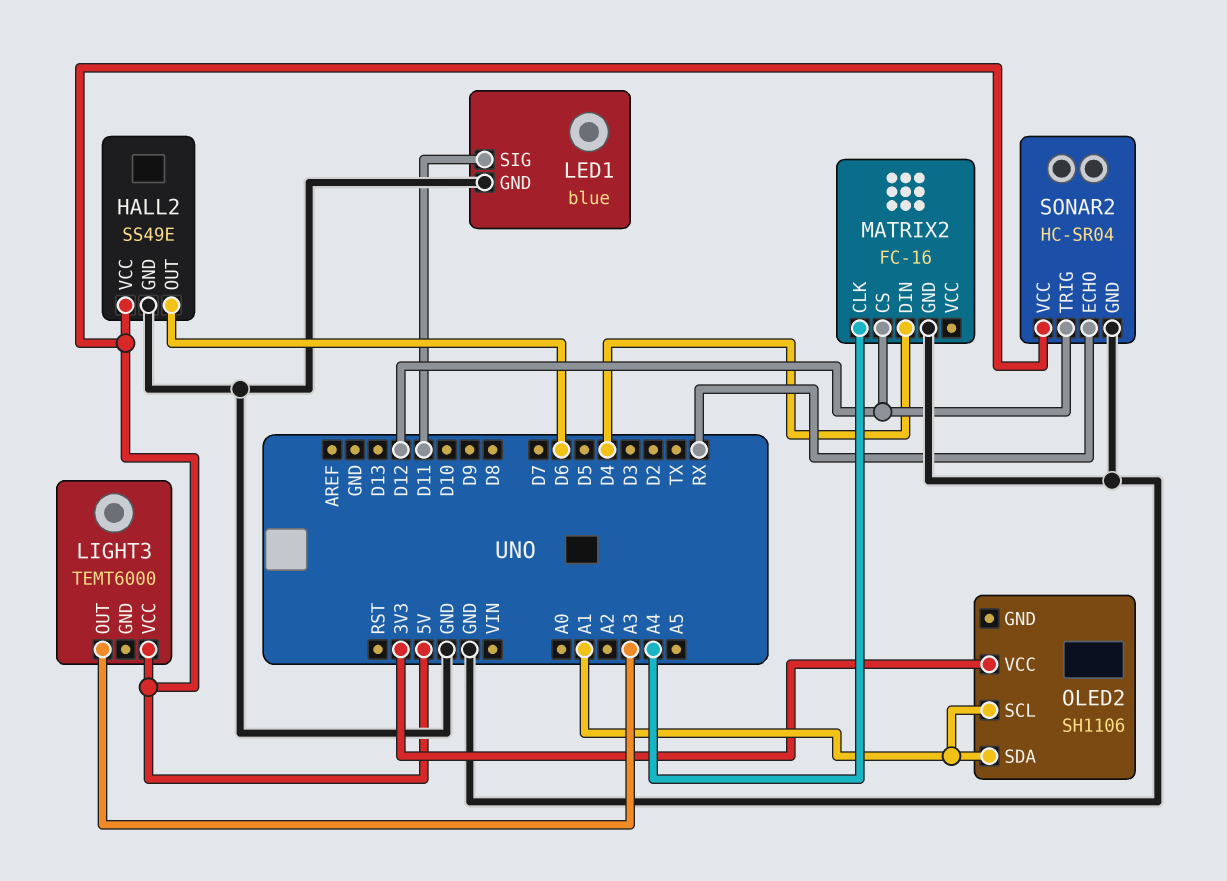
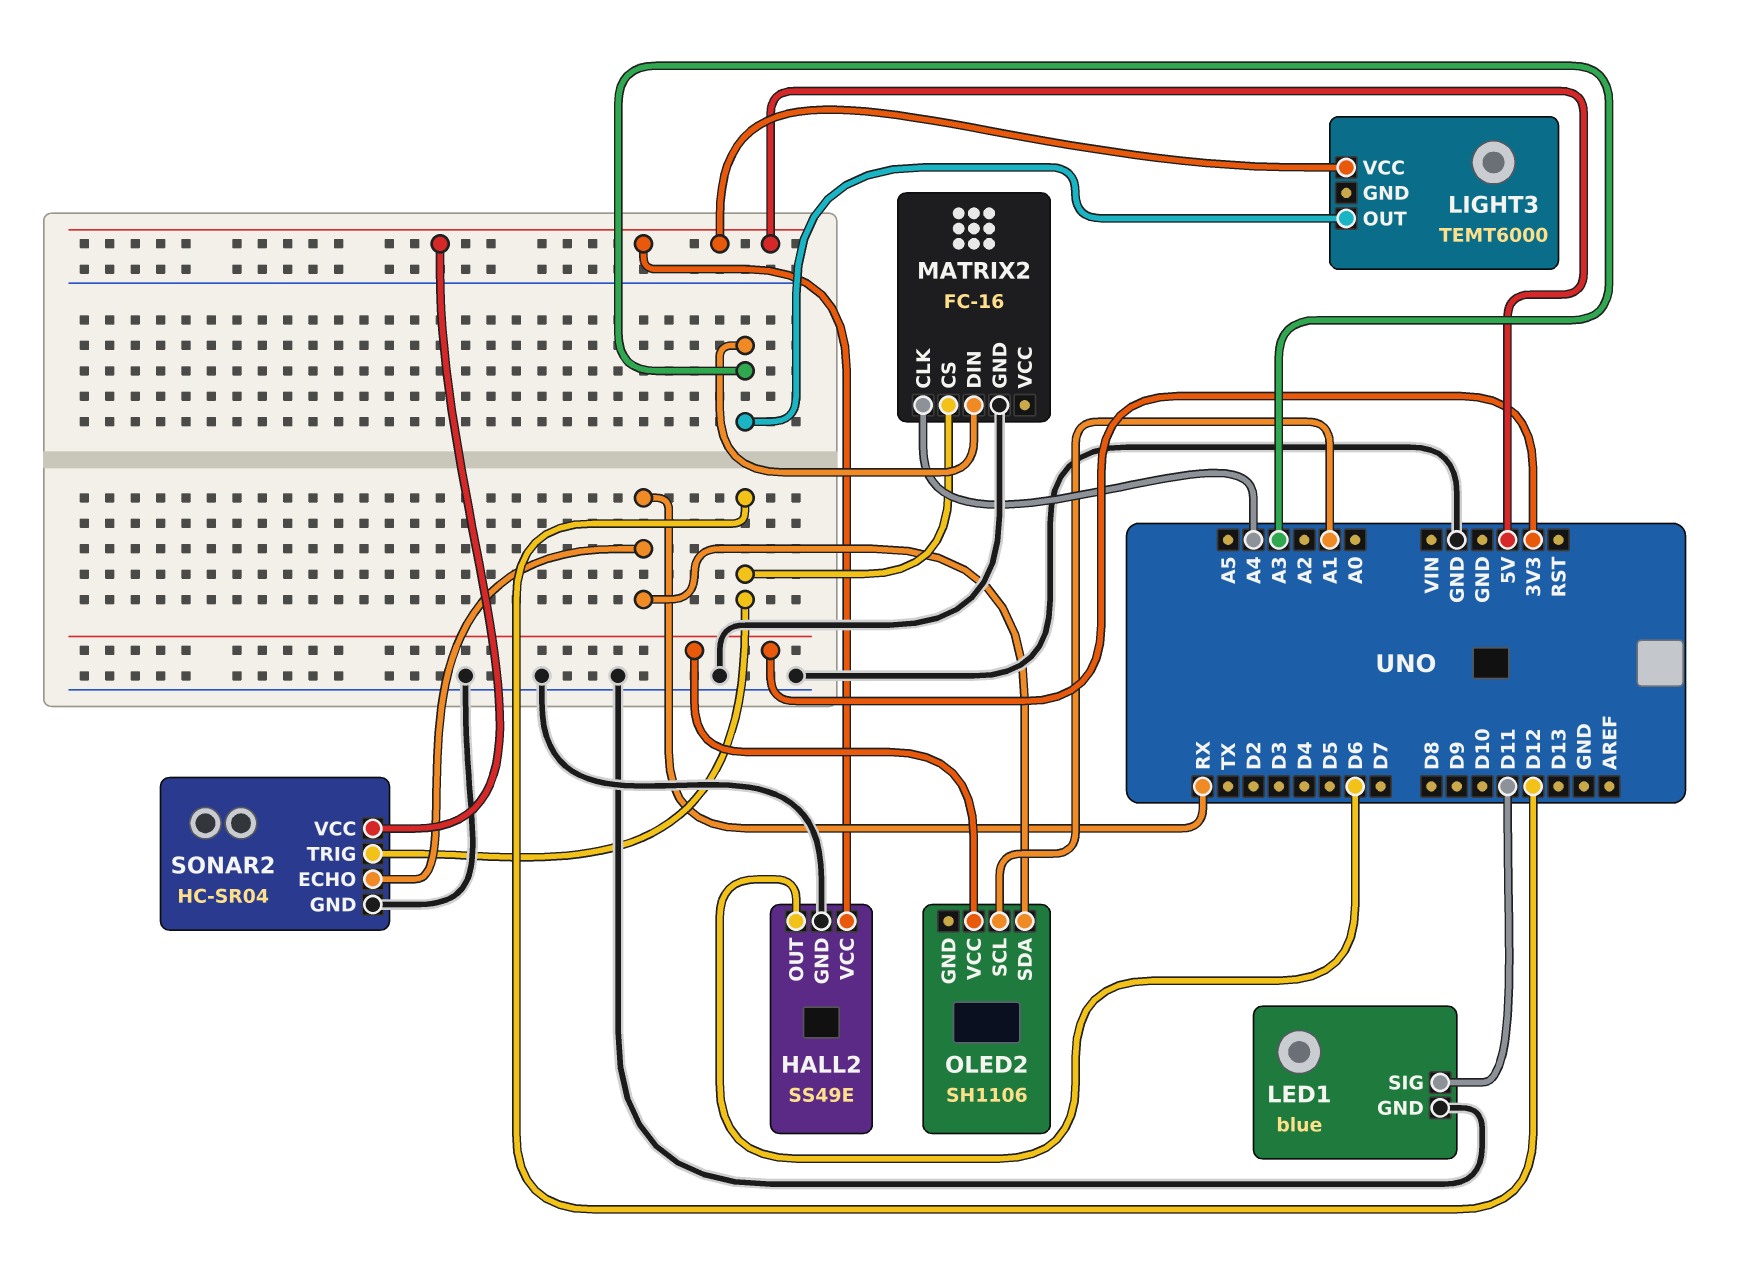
MATRIX2 pin DIN: D4 -> A3
OLED2 pin SDA: A1 -> RX

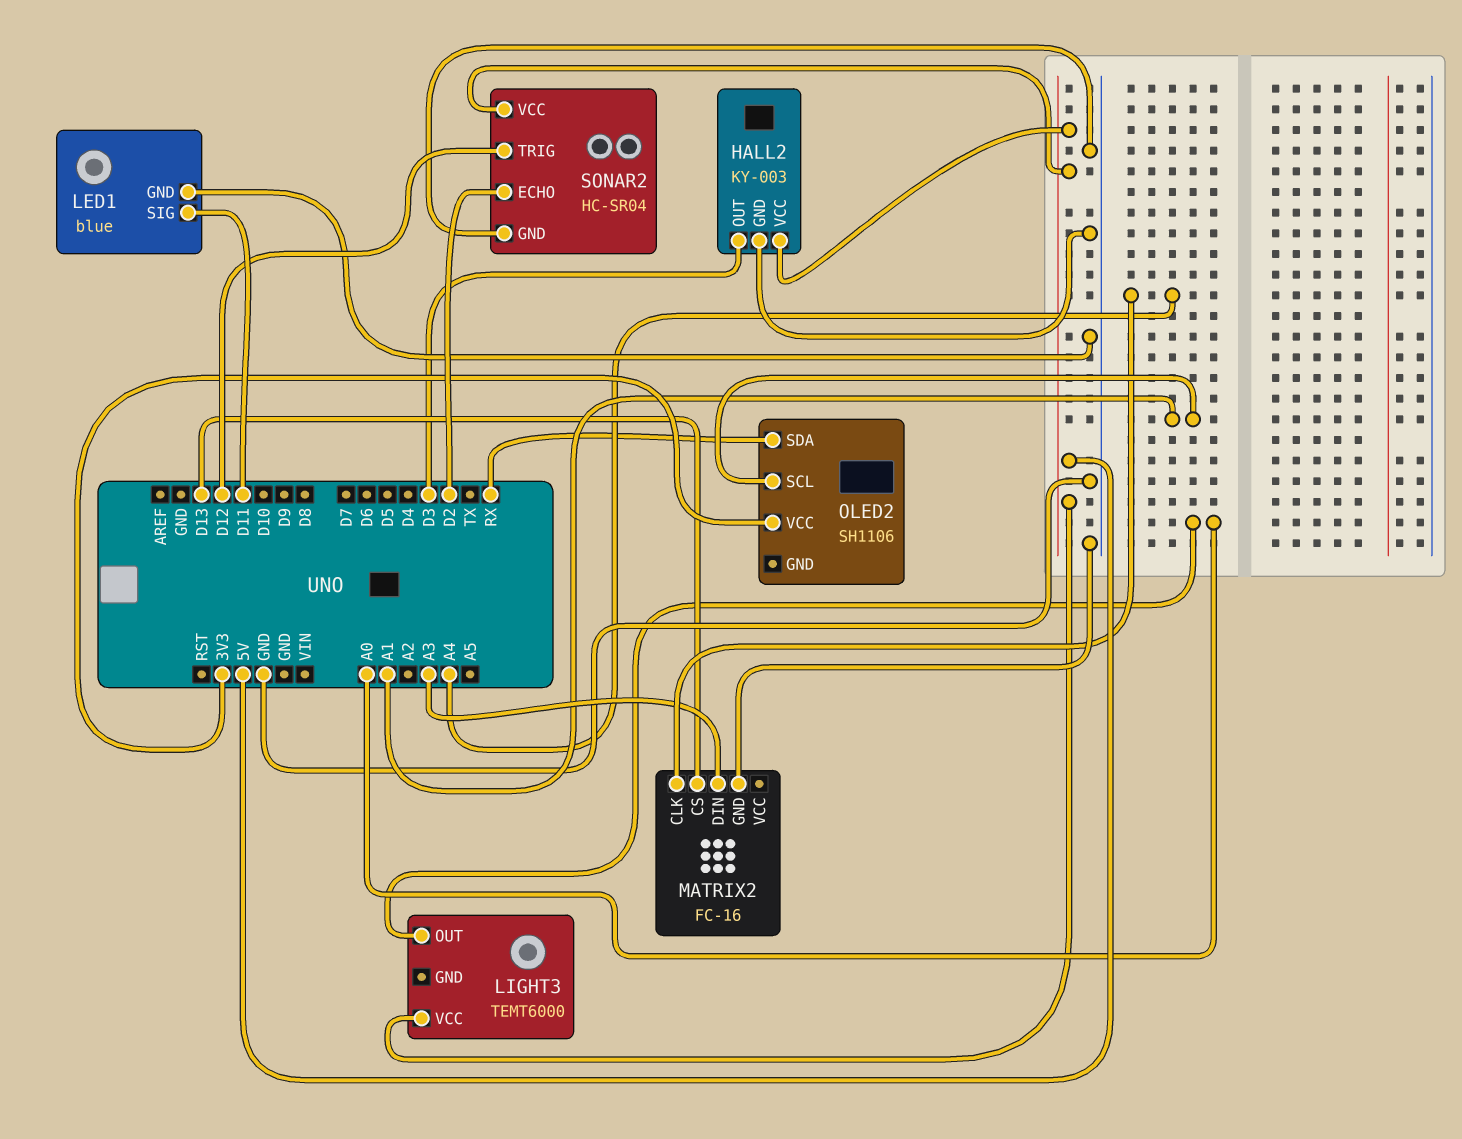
HALL2: SS49E -> KY-003
HALL2 pin OUT: D6 -> D3
LIGHT3 pin OUT: A3 -> A0
MATRIX2 pin CS: D12 -> D13
SONAR2 pin ECHO: RX -> D2

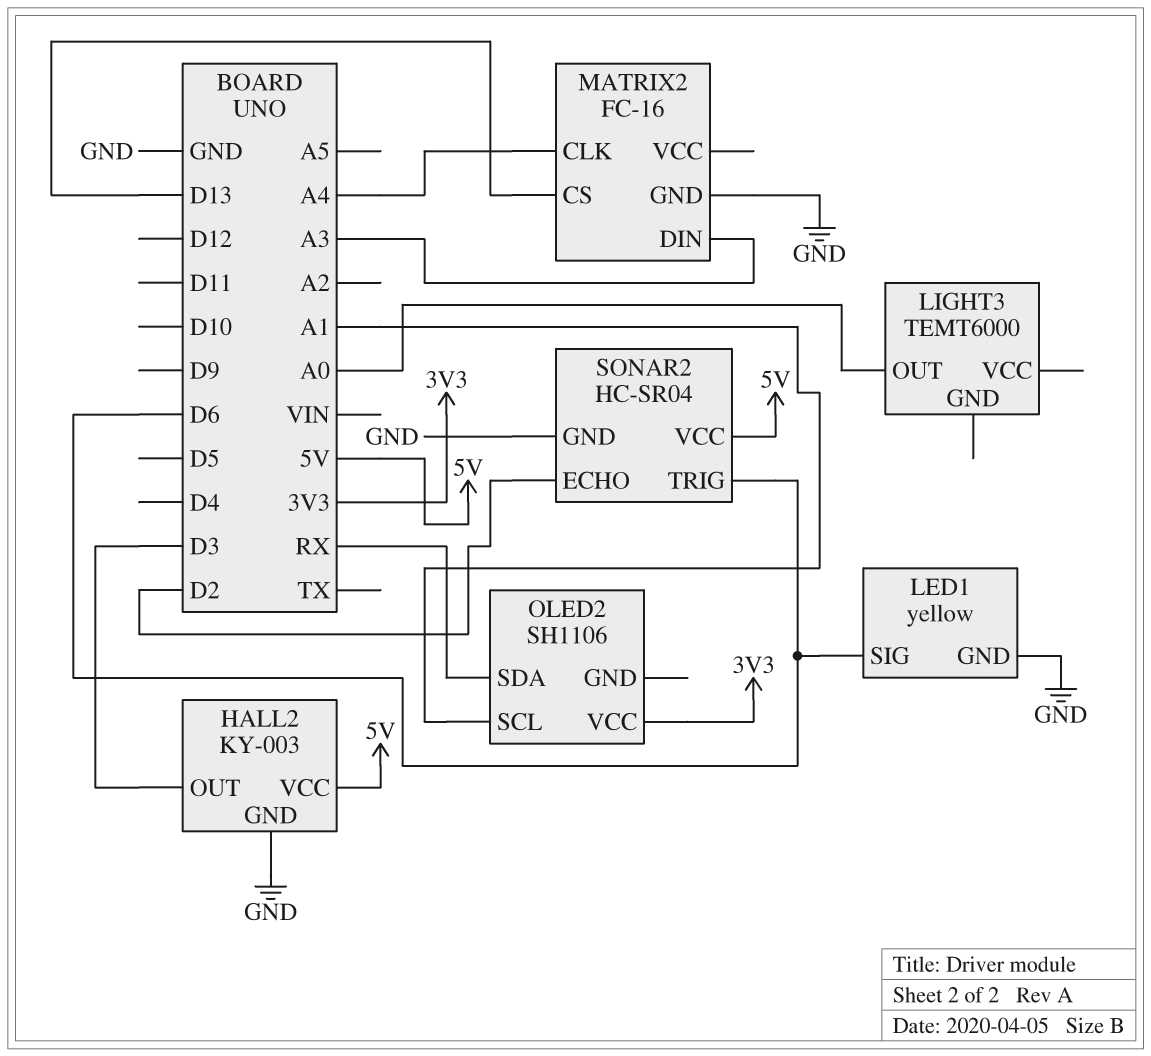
LED1: blue -> yellow
LED1 pin SIG: D11 -> D6
LIGHT3 pin VCC: 5V -> none
SONAR2 pin TRIG: D12 -> D6

